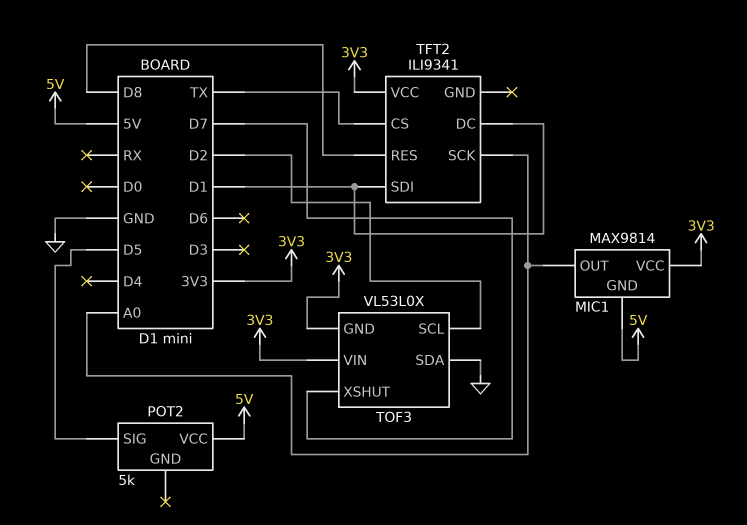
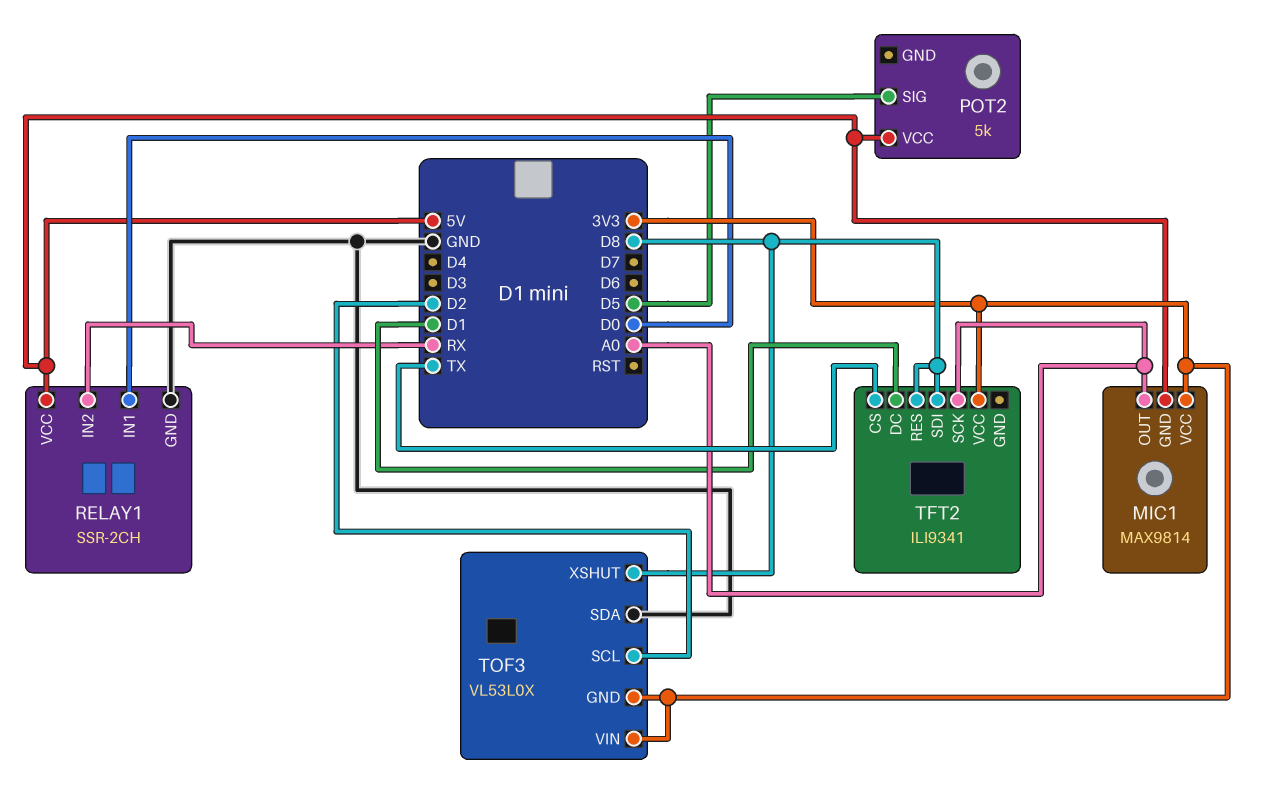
RELAY1: none -> SSR-2CH
RELAY1 pin GND: none -> GND
RELAY1 pin IN1: none -> D0
RELAY1 pin IN2: none -> RX
RELAY1 pin VCC: none -> 5V
TFT2 pin SDI: D1 -> D8
TOF3 pin XSHUT: D7 -> D8

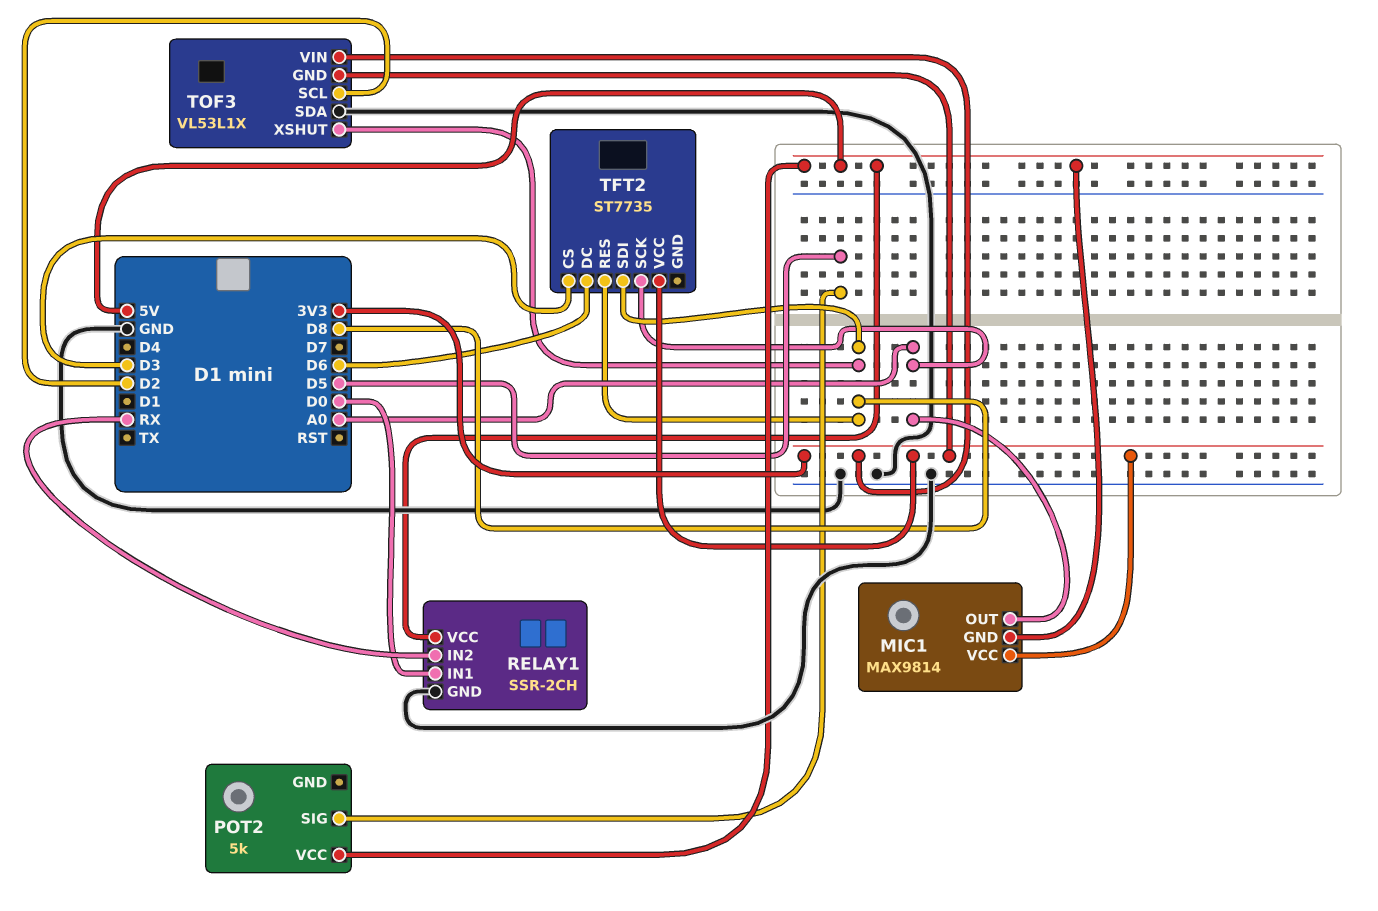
TFT2: ILI9341 -> ST7735
TFT2 pin CS: TX -> D3
TFT2 pin DC: D1 -> D6
TOF3: VL53L0X -> VL53L1X

